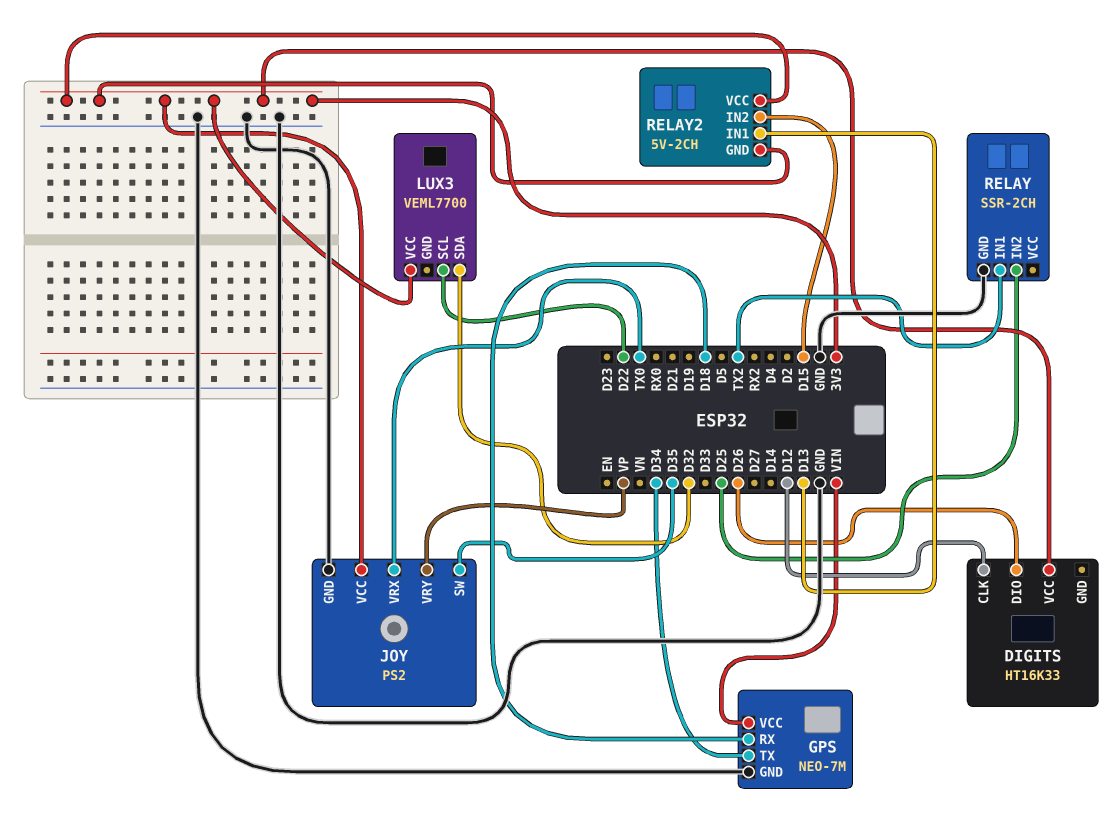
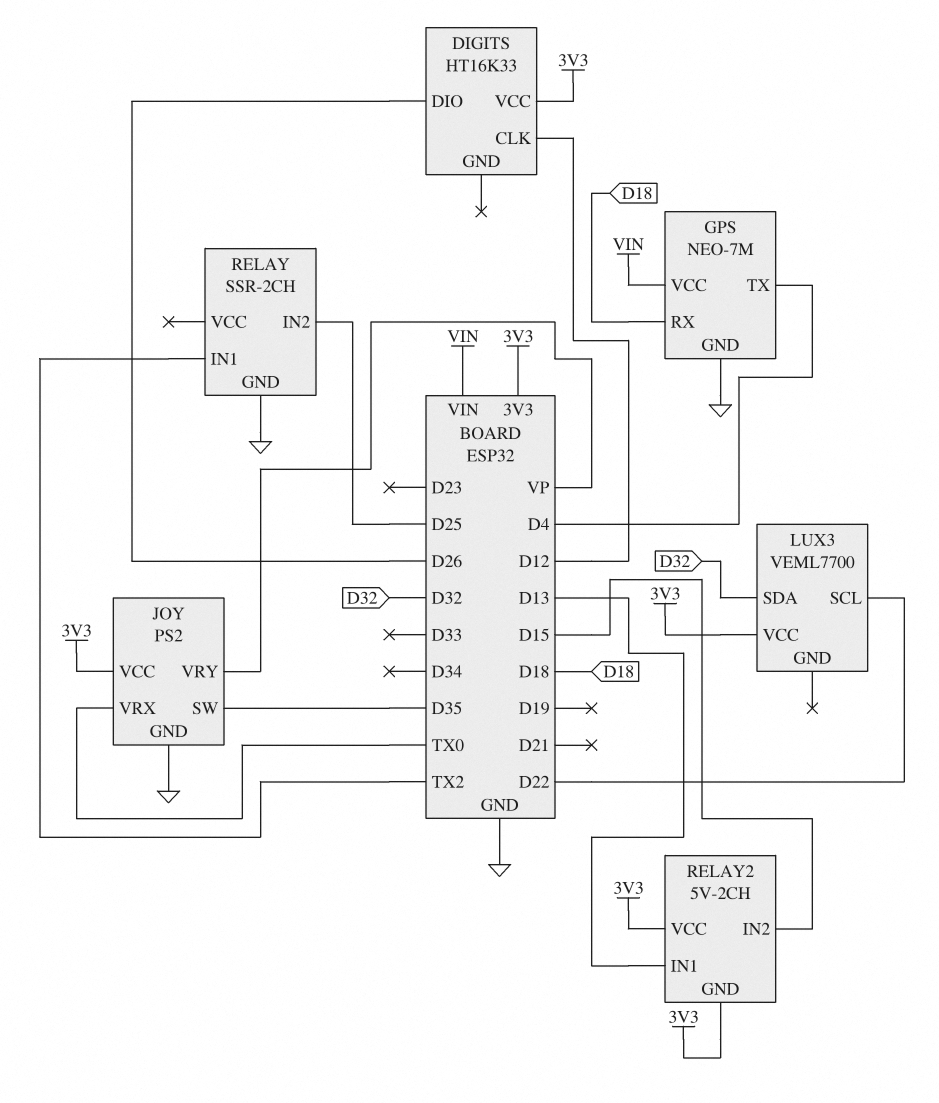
GPS pin TX: D34 -> D4

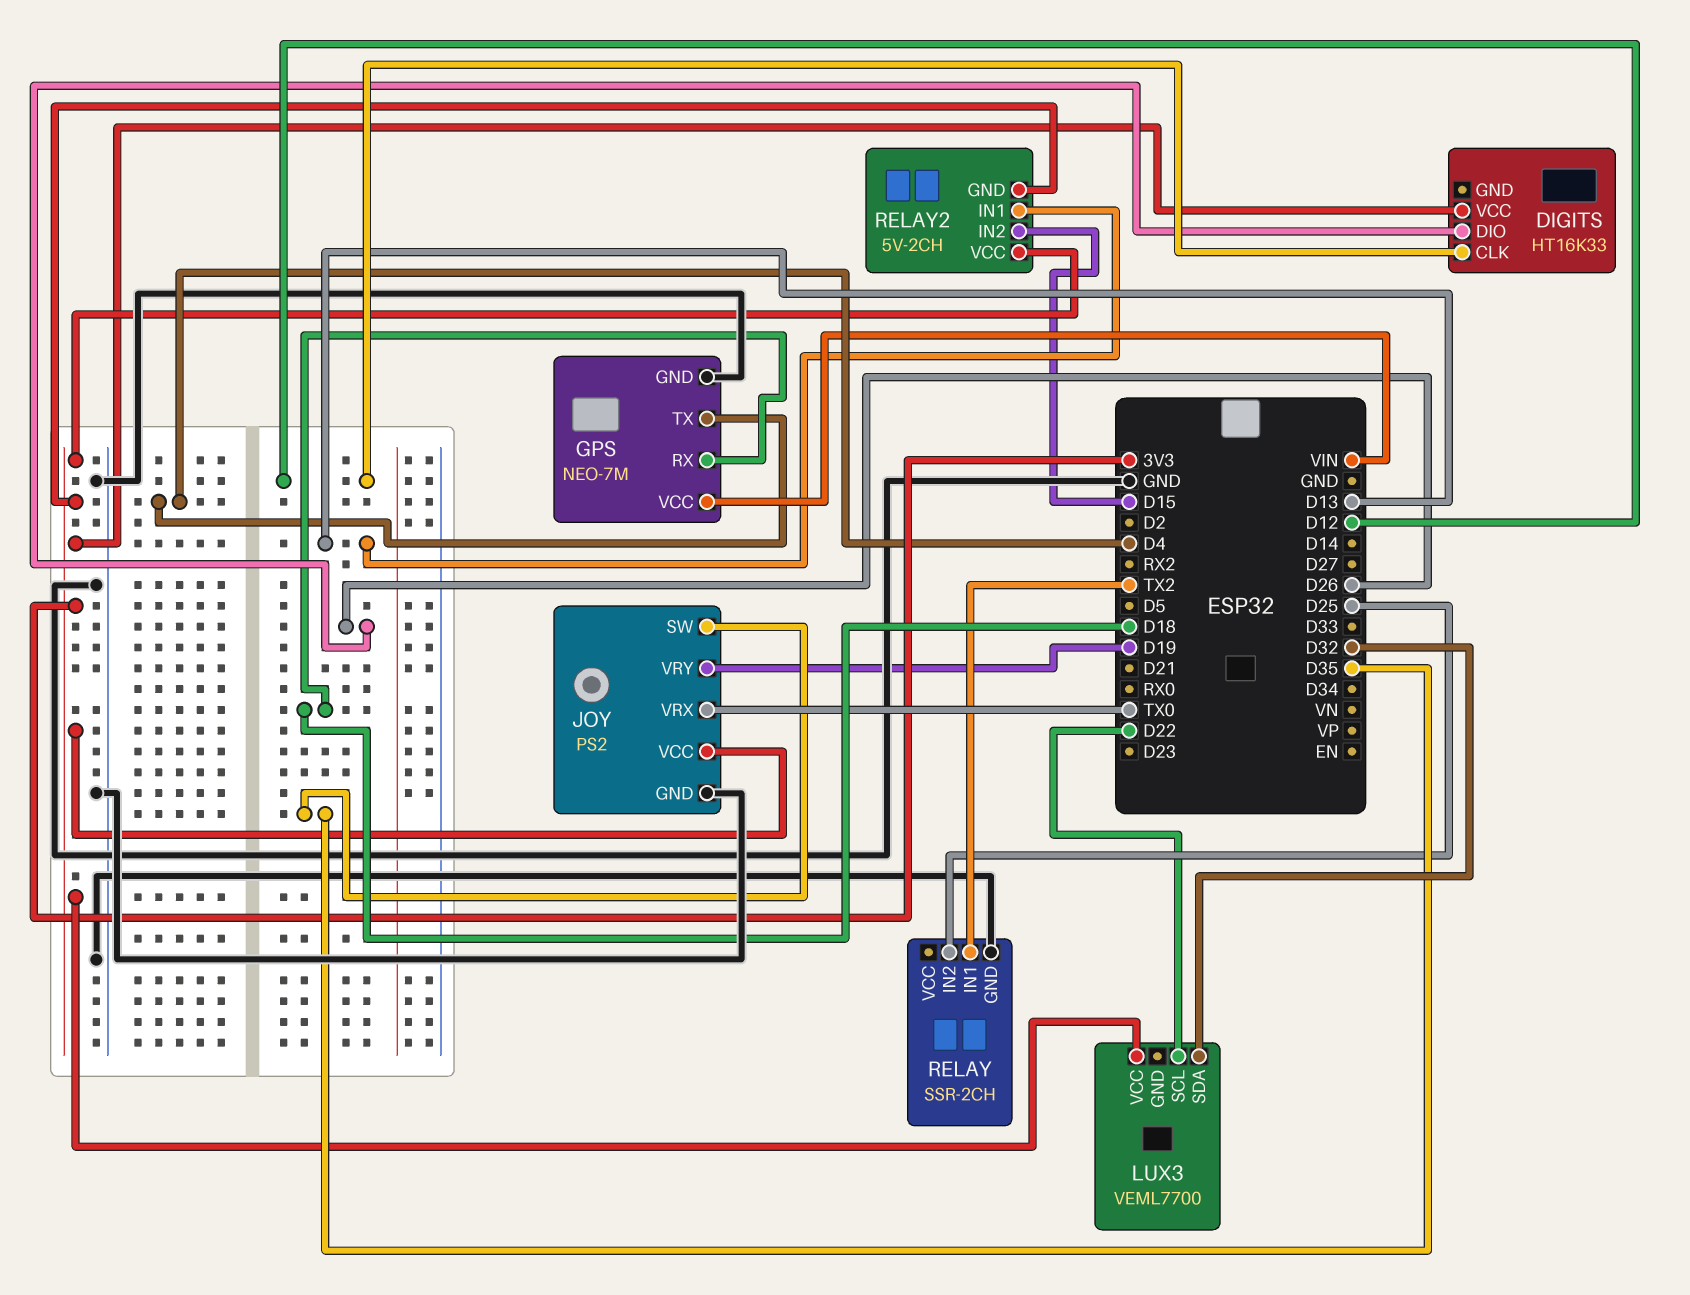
JOY pin VRY: VP -> D19

